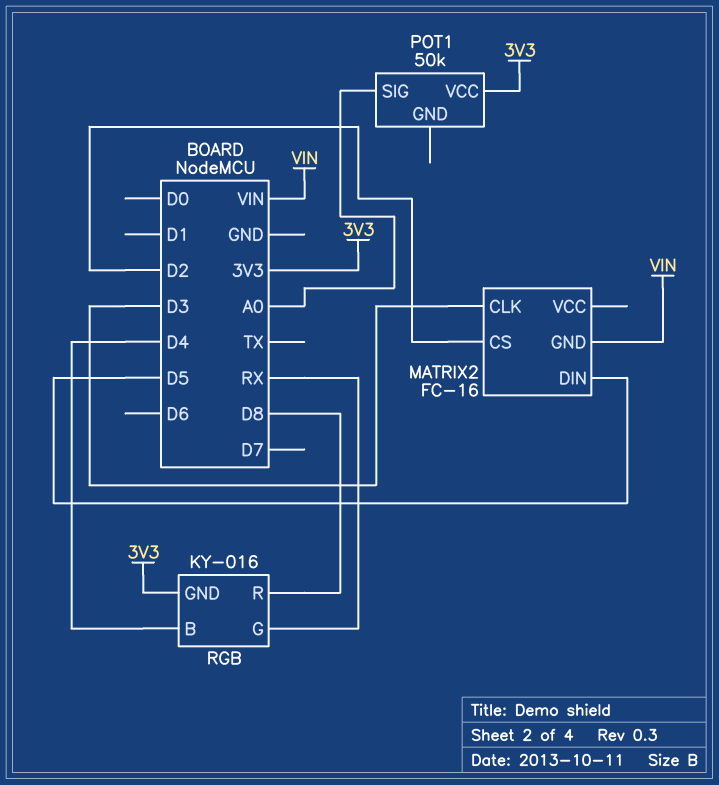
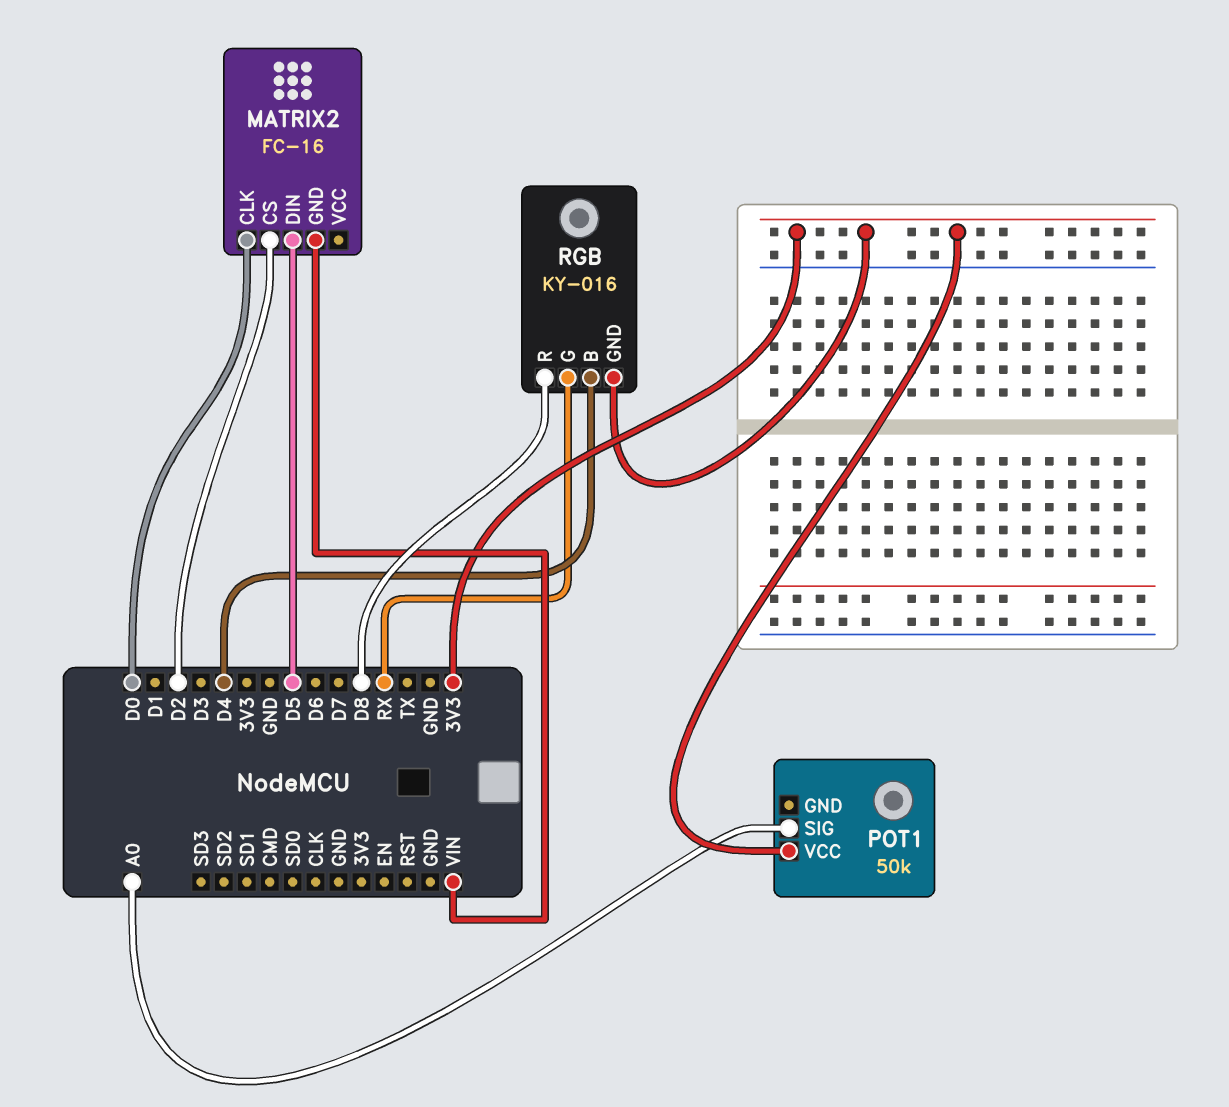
MATRIX2 pin CLK: D3 -> D0

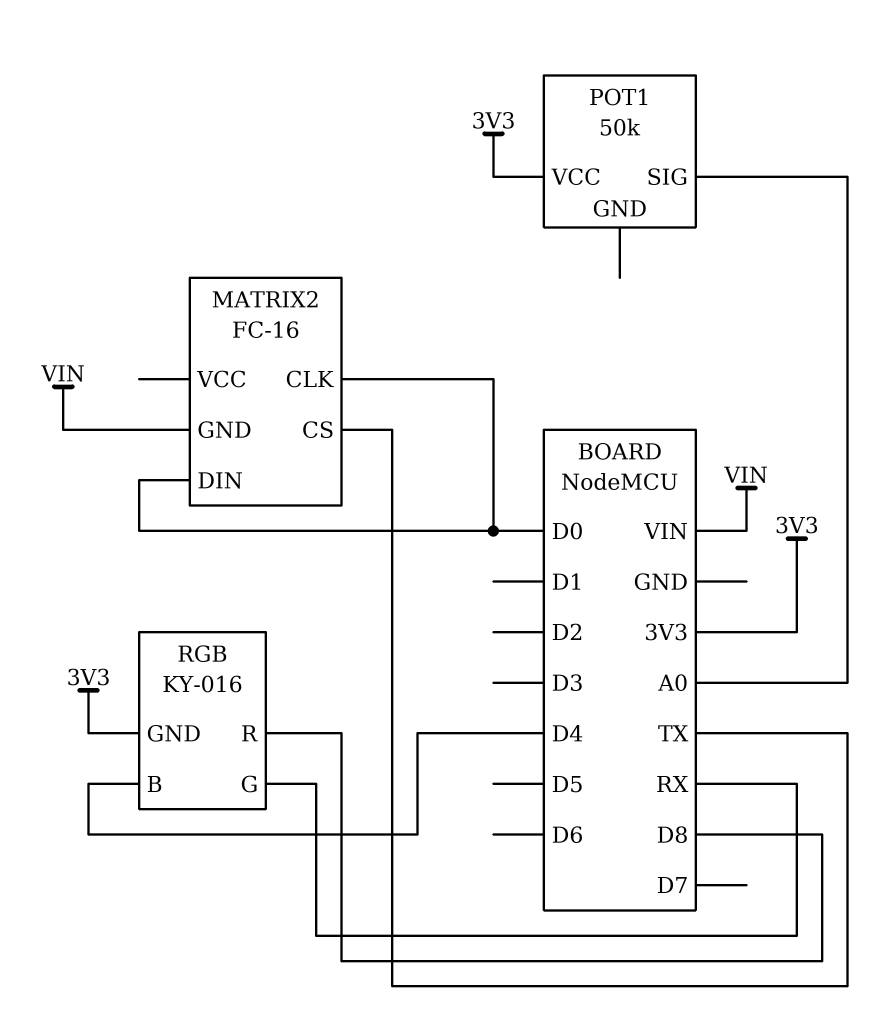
MATRIX2 pin CS: D2 -> TX
MATRIX2 pin DIN: D5 -> D0

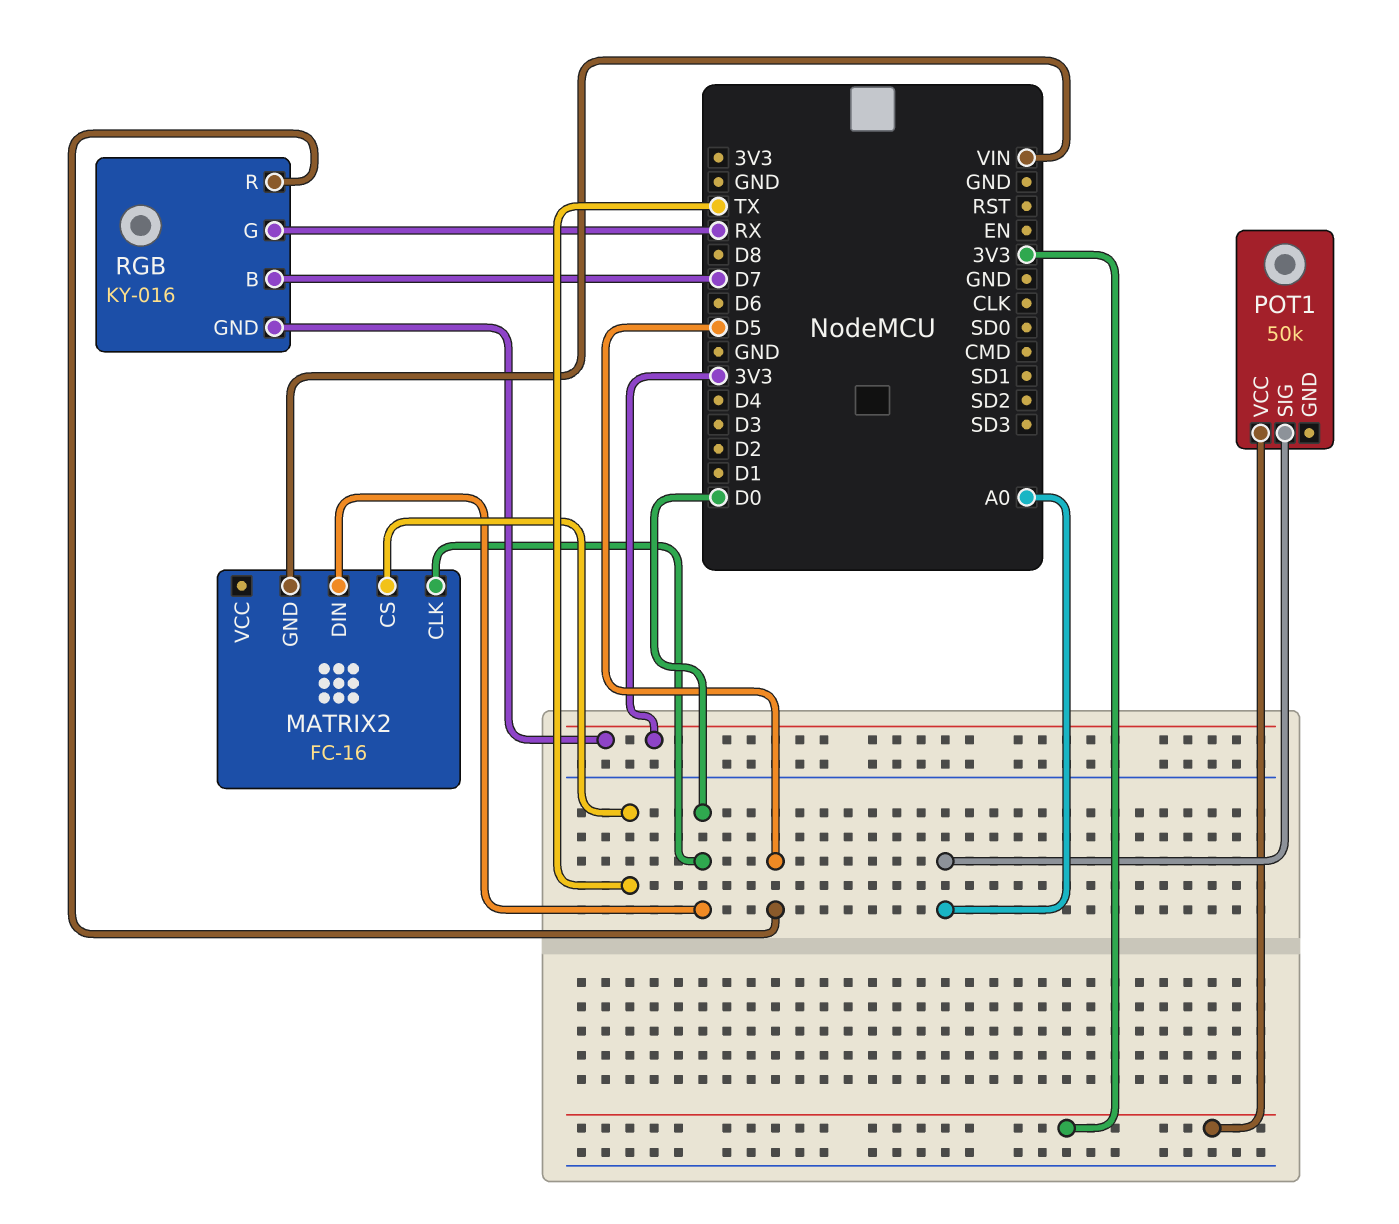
RGB pin B: D4 -> D7
RGB pin R: D8 -> D5

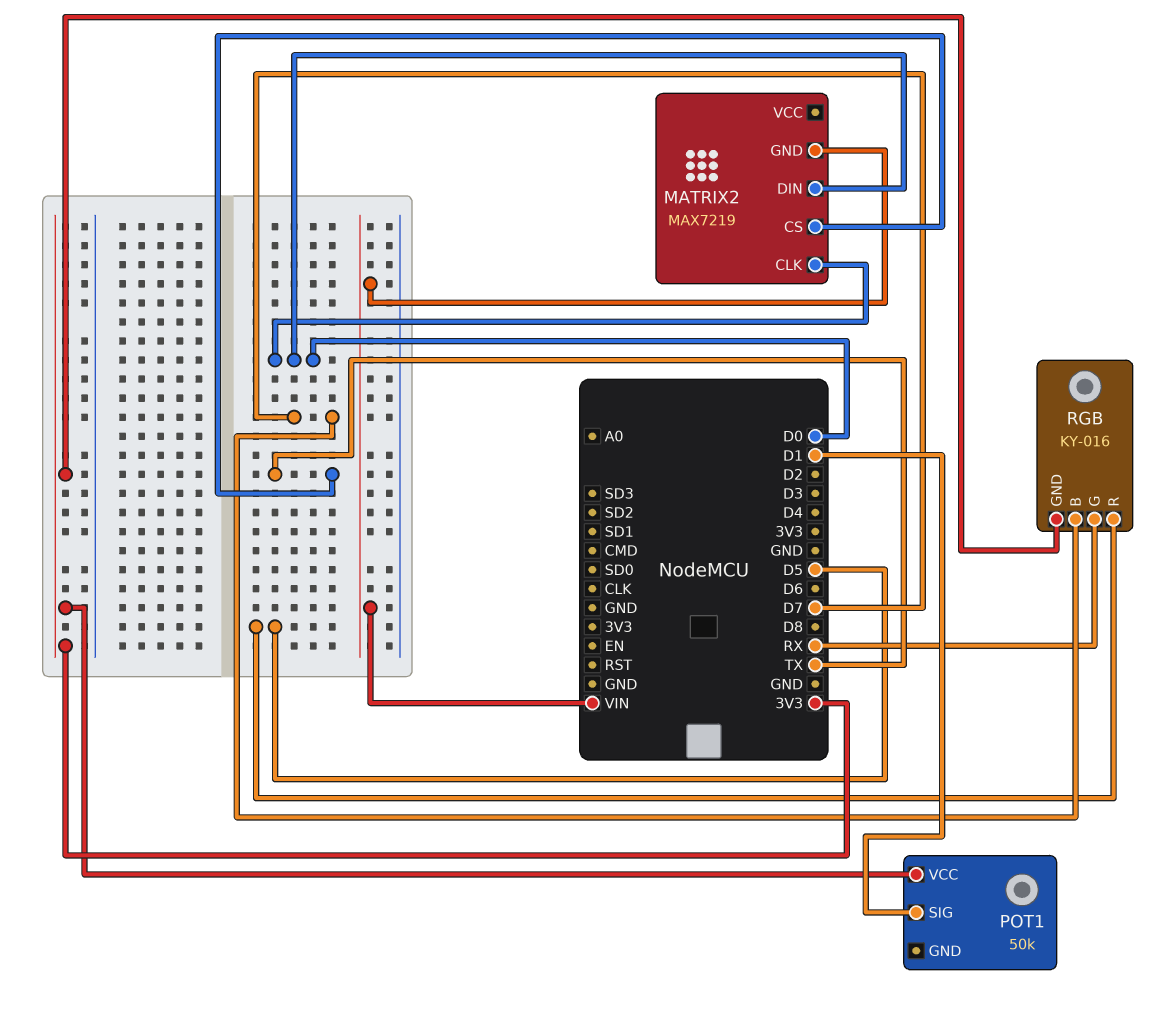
MATRIX2: FC-16 -> MAX7219
POT1 pin SIG: A0 -> D1

